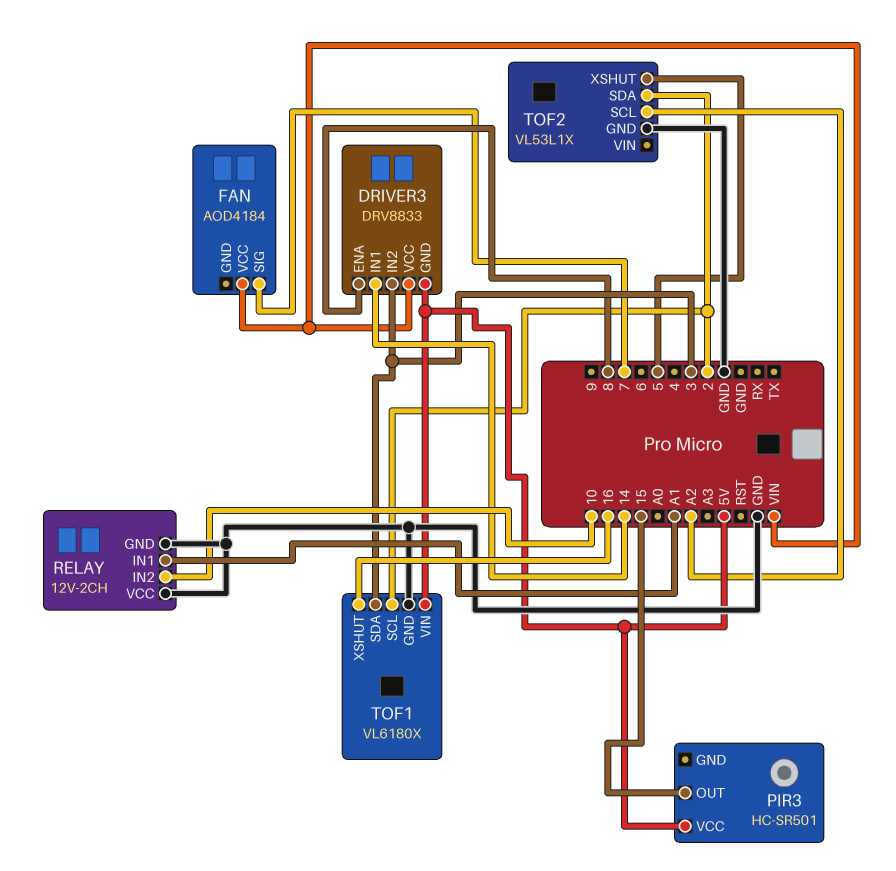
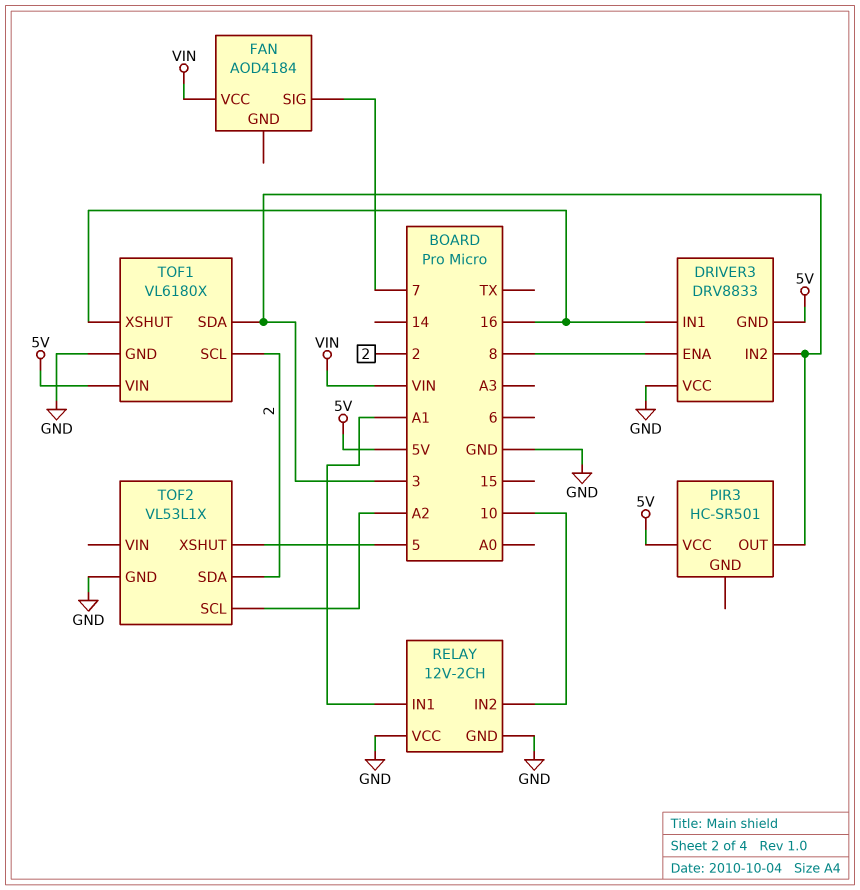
DRIVER3 pin IN1: 14 -> 16
DRIVER3 pin VCC: VIN -> GND
PIR3 pin OUT: 15 -> 3

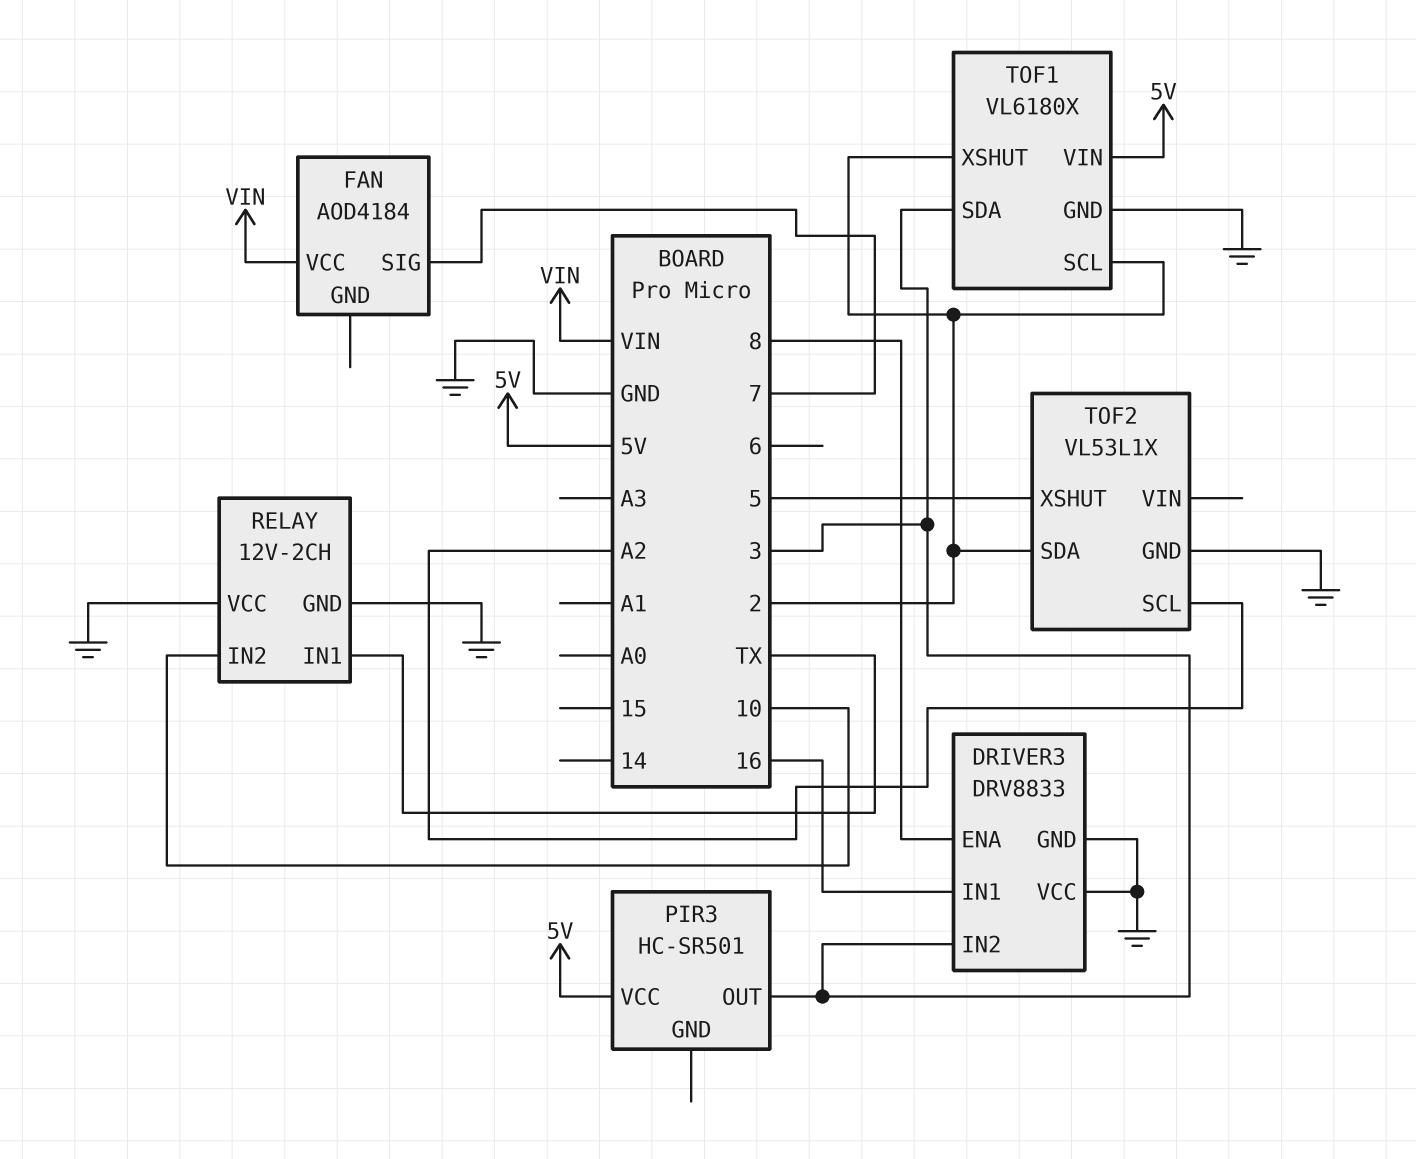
DRIVER3 pin GND: 5V -> GND
RELAY pin IN1: A1 -> TX
TOF1 pin XSHUT: 16 -> 2

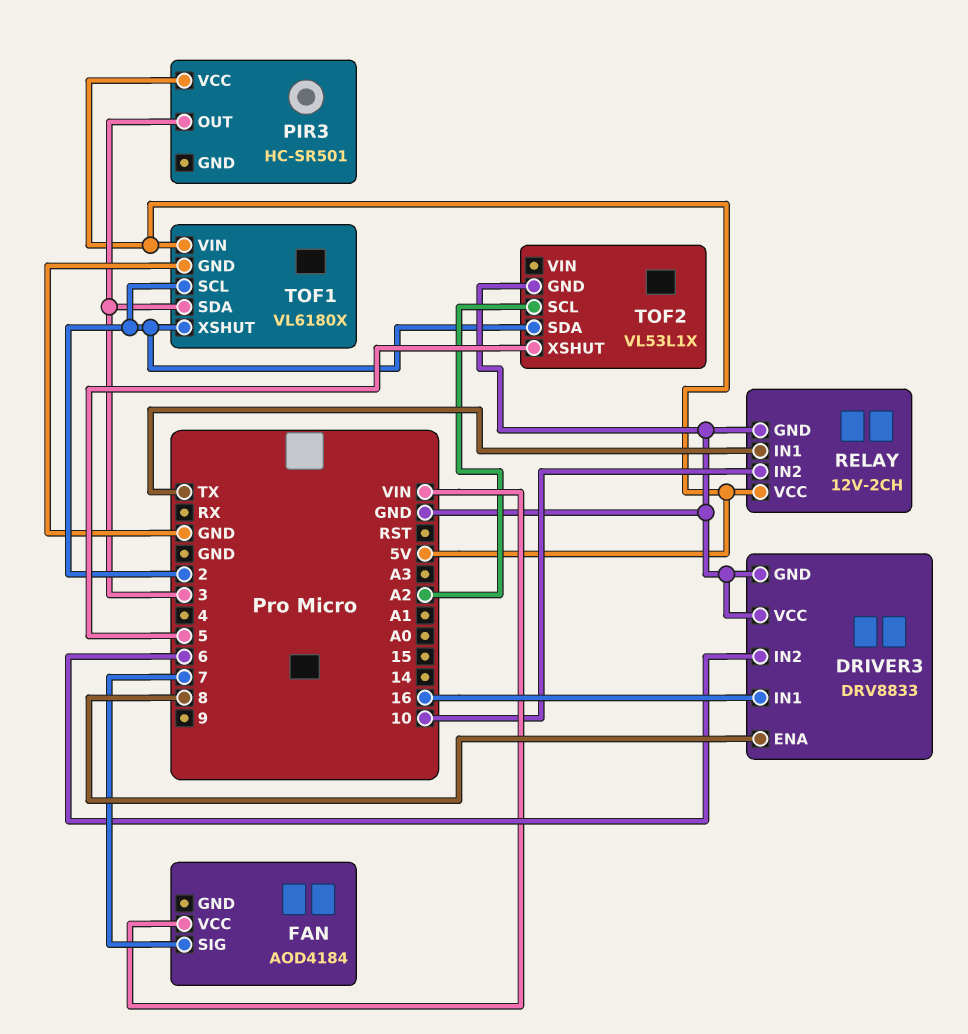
DRIVER3 pin IN2: 3 -> 6
RELAY pin VCC: GND -> 5V

